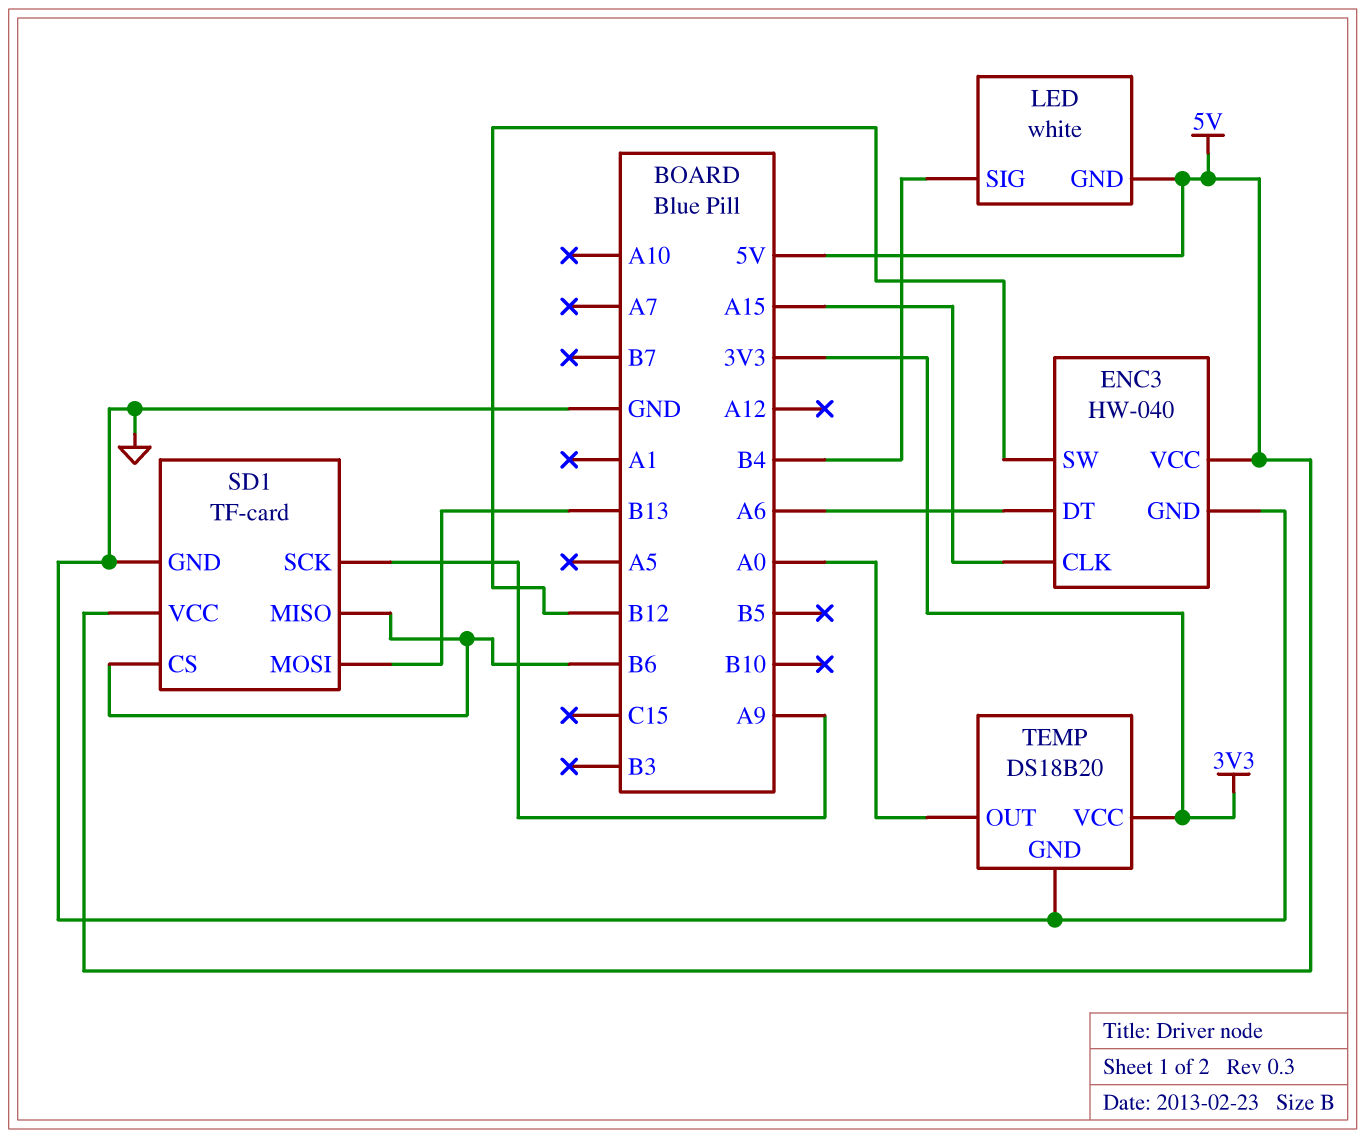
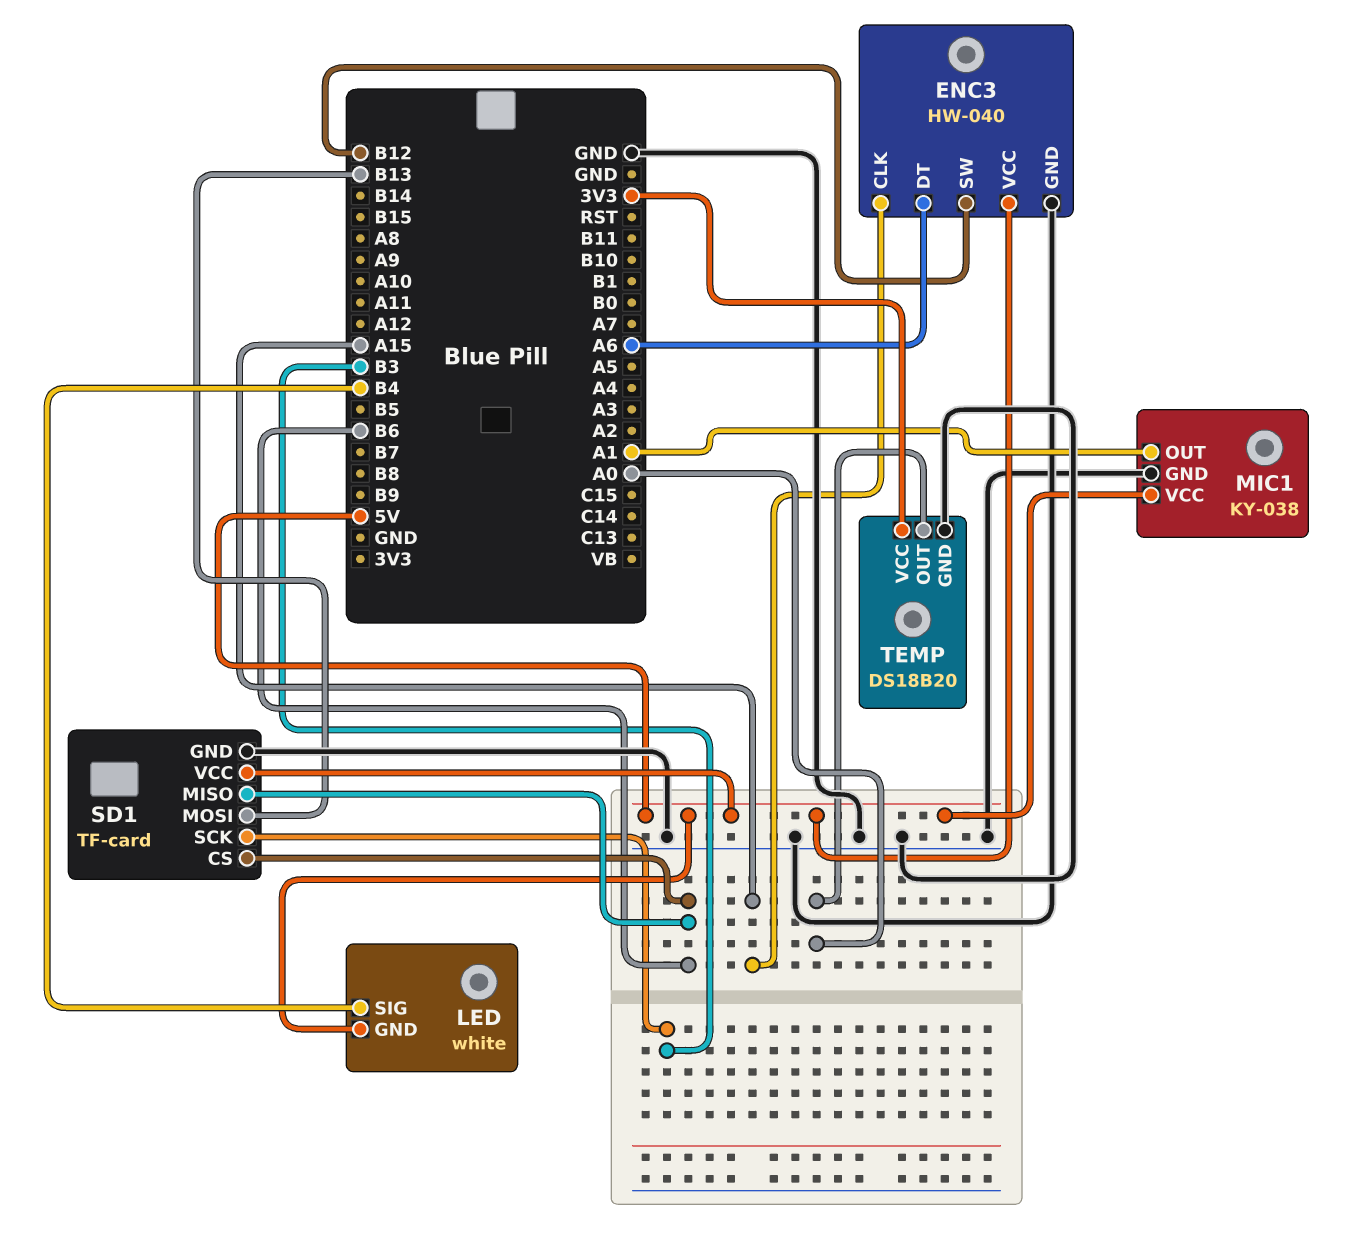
MIC1: none -> KY-038
MIC1 pin GND: none -> GND
MIC1 pin OUT: none -> A1
MIC1 pin VCC: none -> 5V
SD1 pin SCK: A9 -> B3

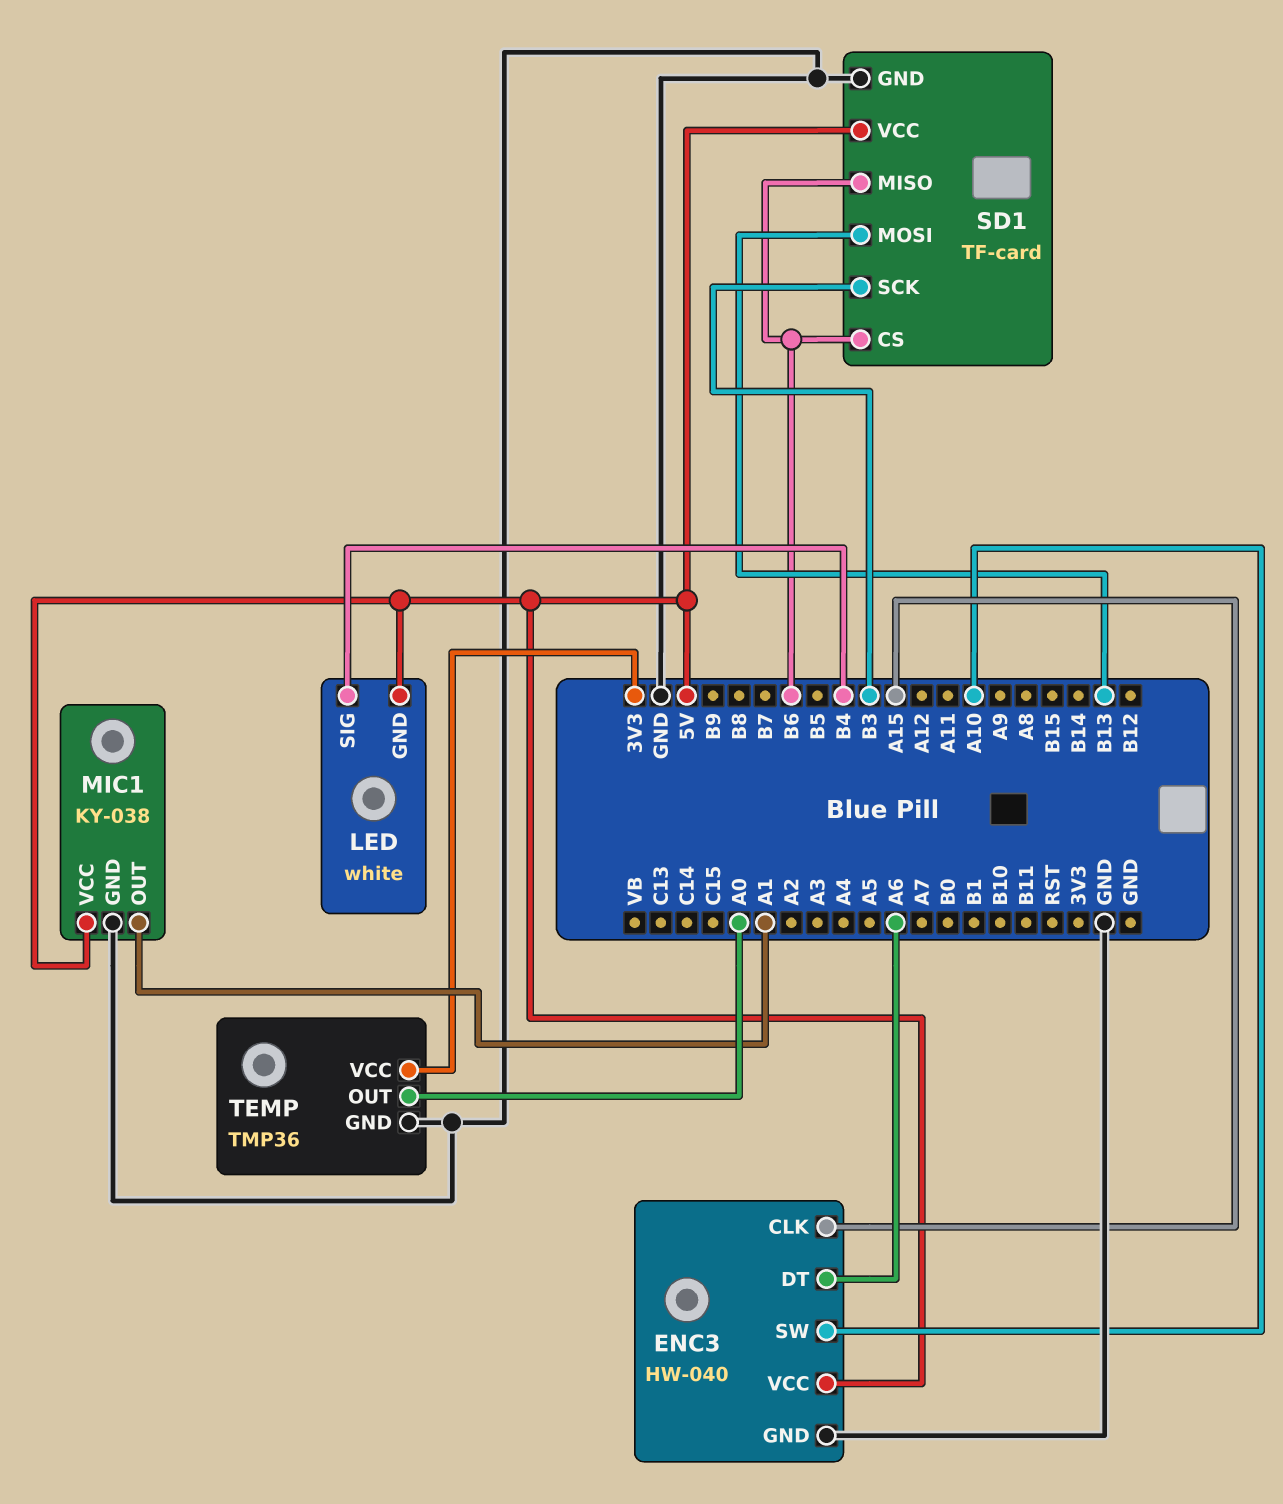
ENC3 pin SW: B12 -> A10
TEMP: DS18B20 -> TMP36

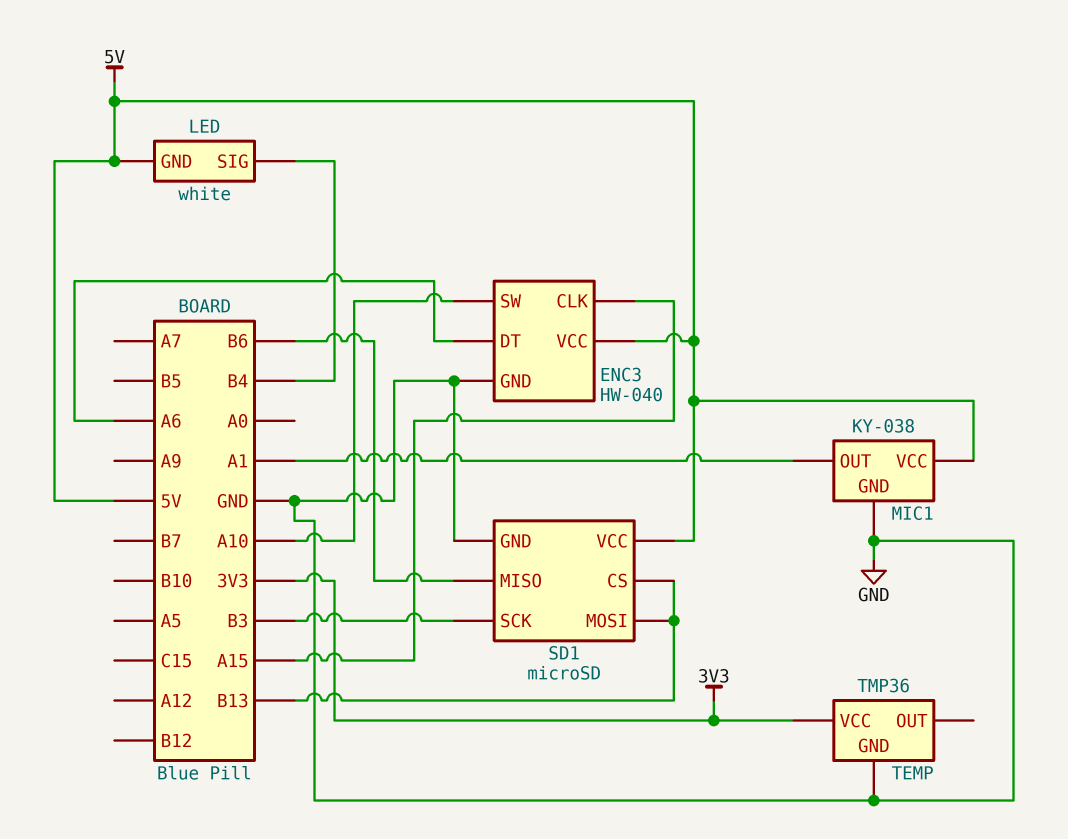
SD1: TF-card -> microSD
SD1 pin CS: B6 -> B13
TEMP pin OUT: A0 -> none

